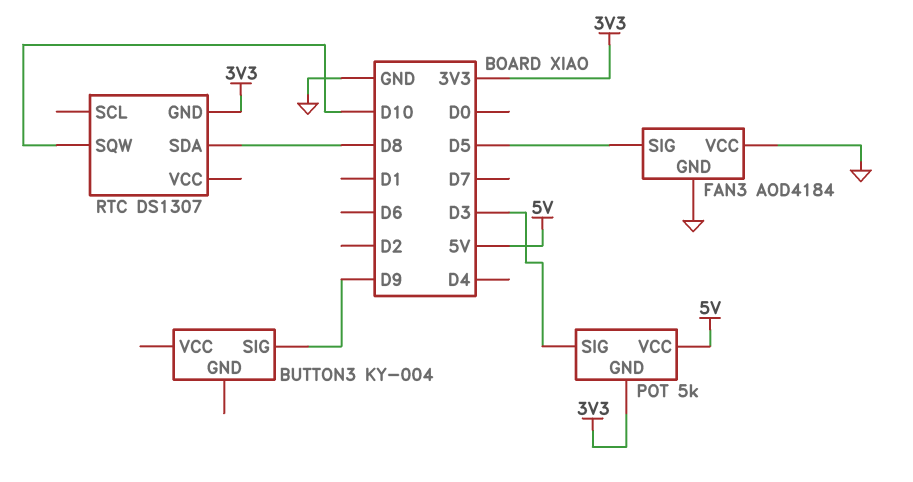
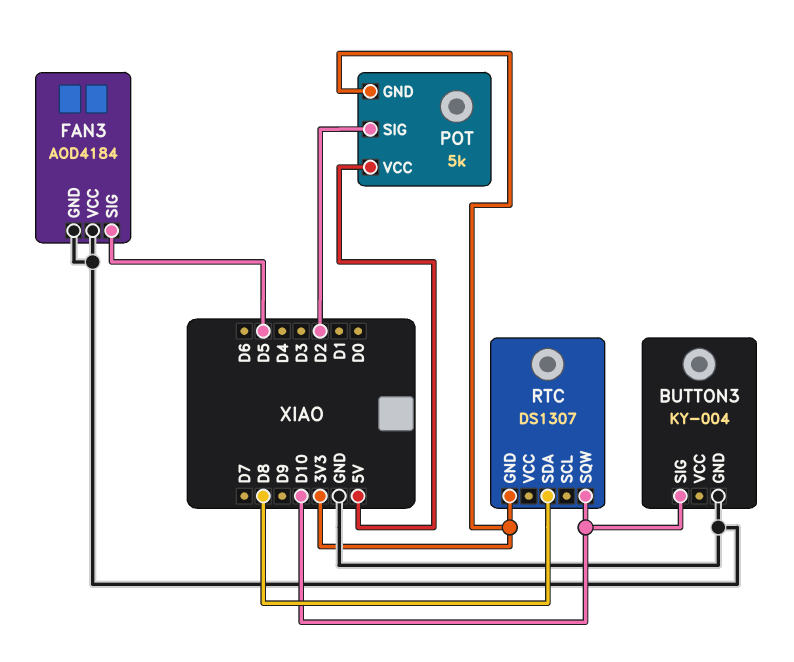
BUTTON3 pin GND: none -> GND
BUTTON3 pin SIG: D9 -> D10
POT pin SIG: D3 -> D2

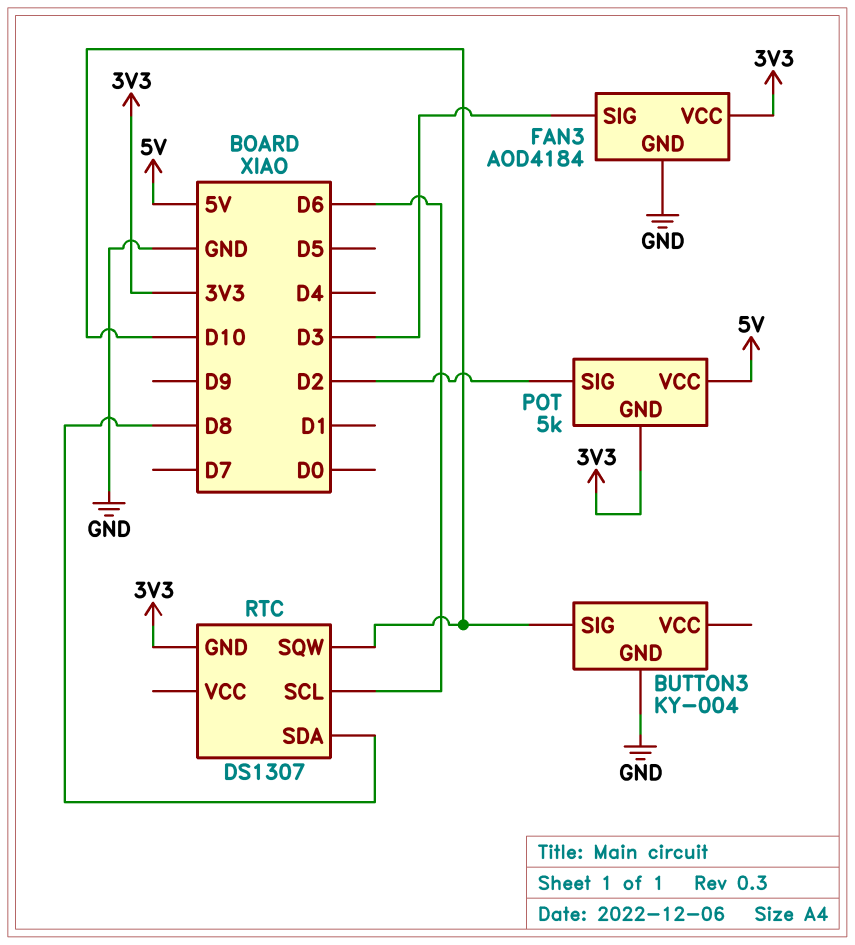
FAN3 pin SIG: D5 -> D3
FAN3 pin VCC: GND -> 3V3
RTC pin SCL: none -> D6

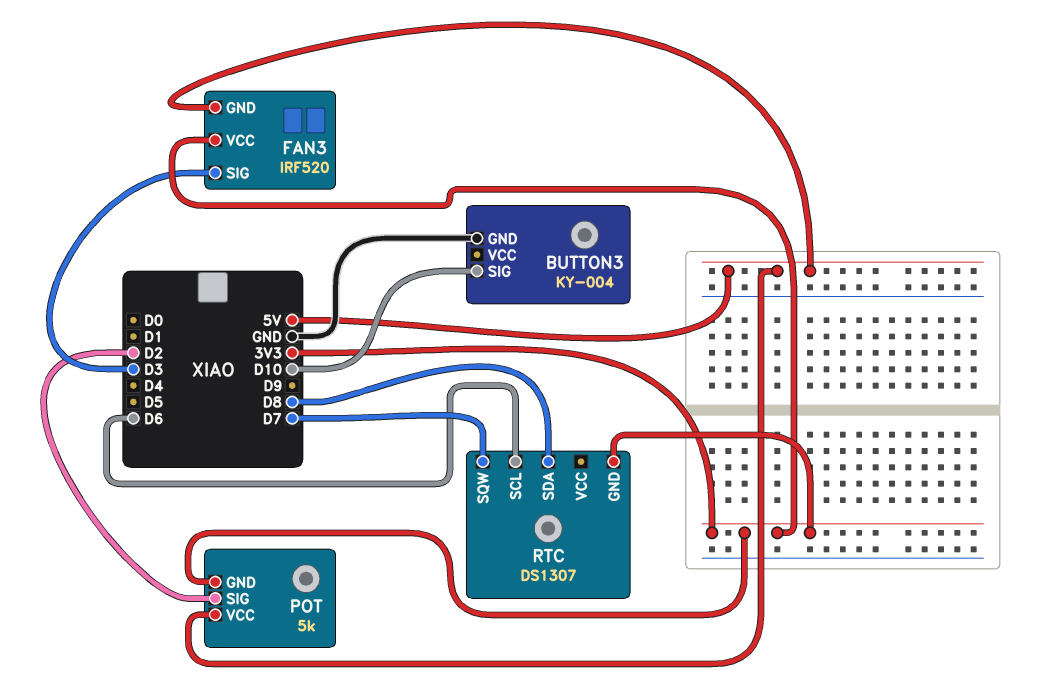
FAN3: AOD4184 -> IRF520
FAN3 pin GND: GND -> 5V
RTC pin SQW: D10 -> D7

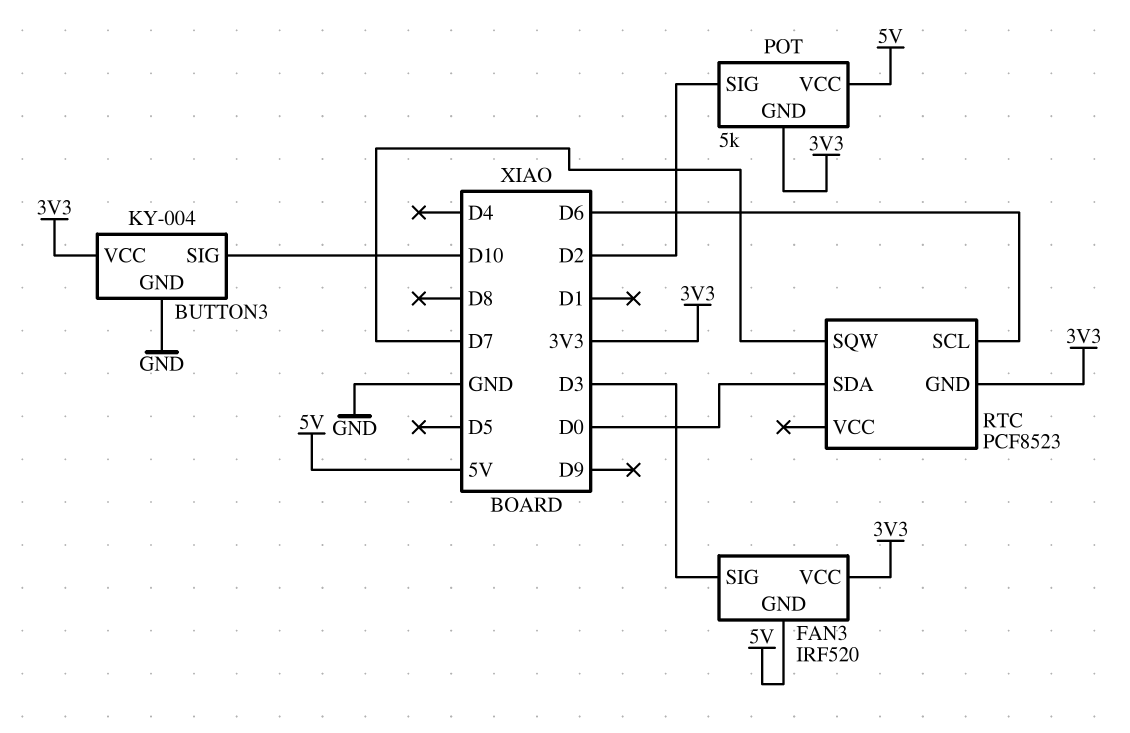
BUTTON3 pin VCC: none -> 3V3
RTC: DS1307 -> PCF8523
RTC pin SDA: D8 -> D0

